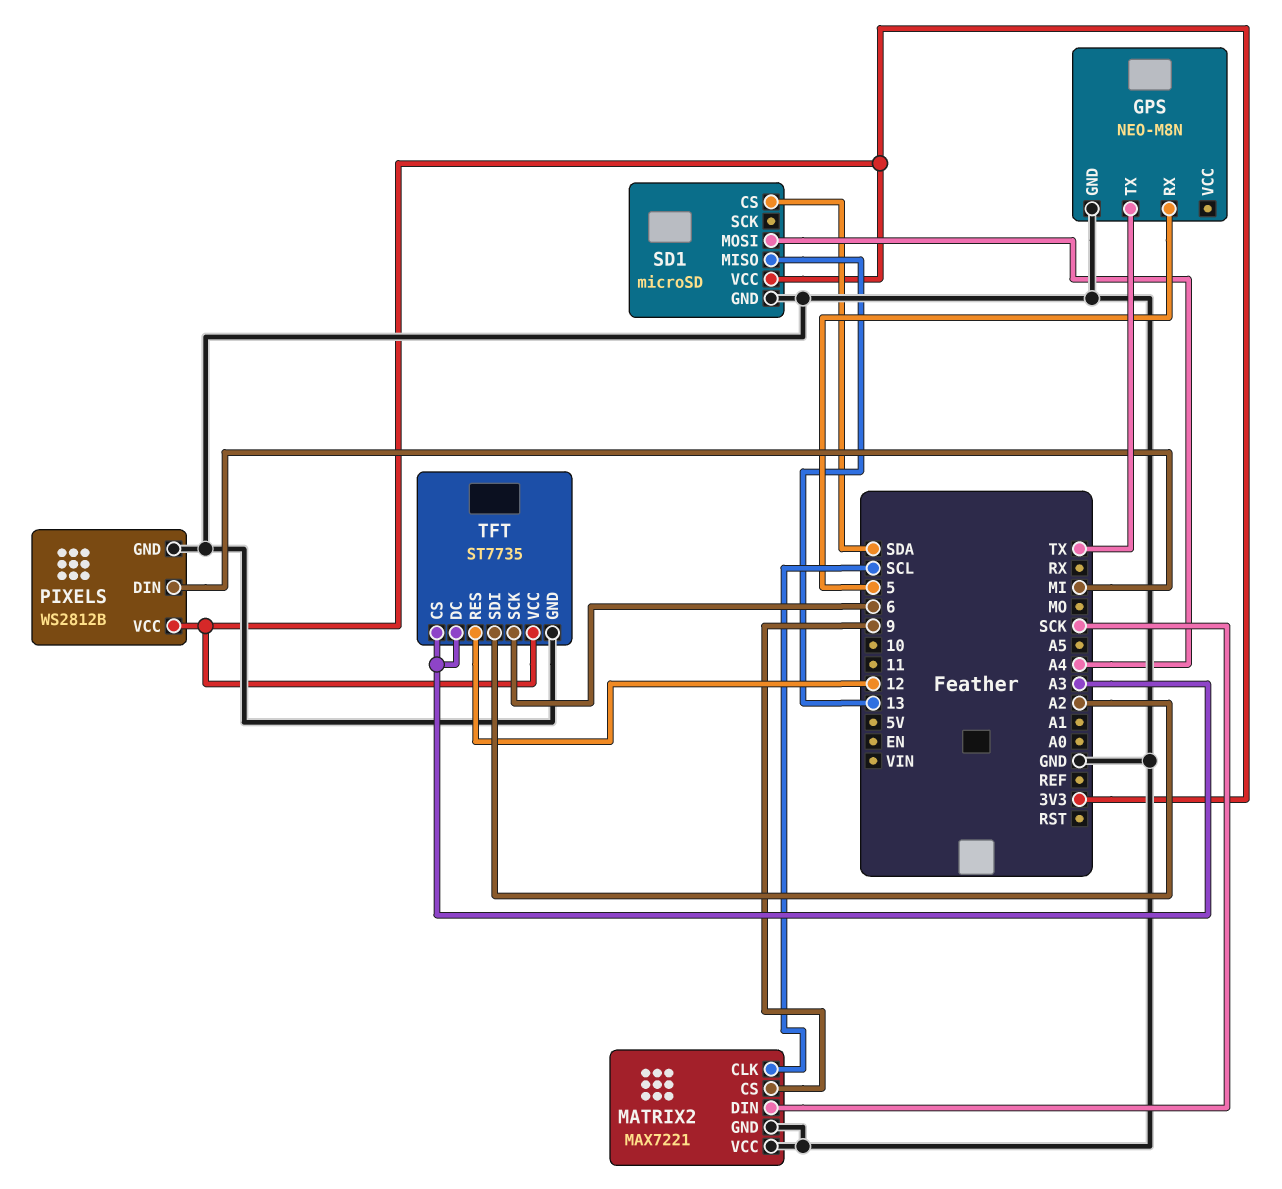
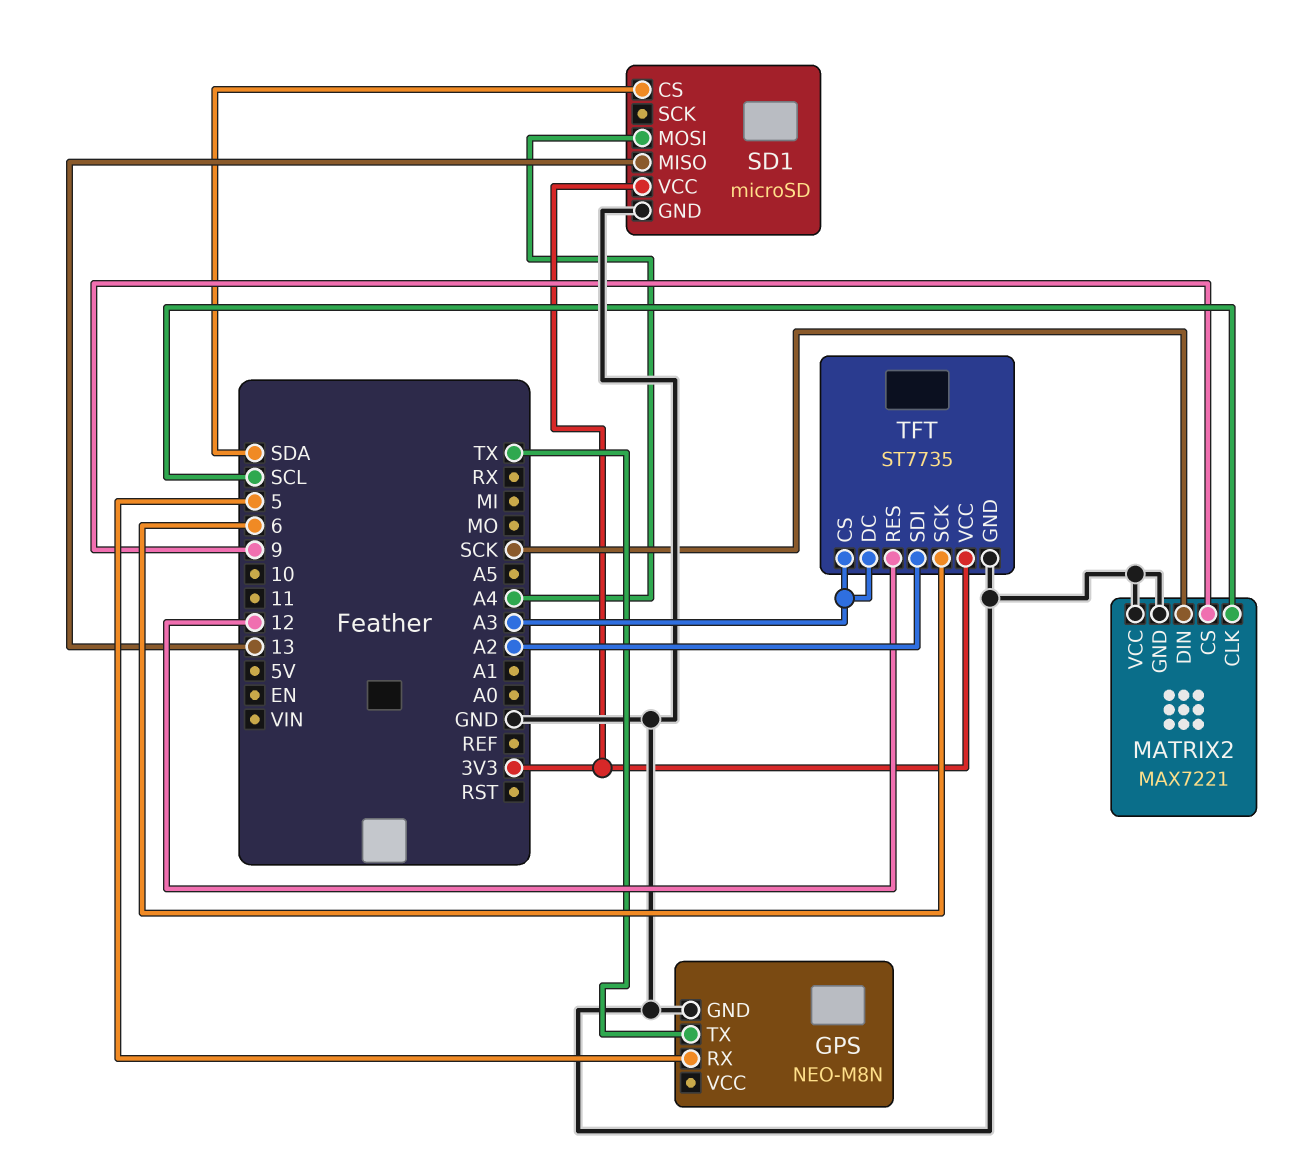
PIXELS: WS2812B -> none
PIXELS pin DIN: MI -> none
PIXELS pin GND: GND -> none
PIXELS pin VCC: 3V3 -> none

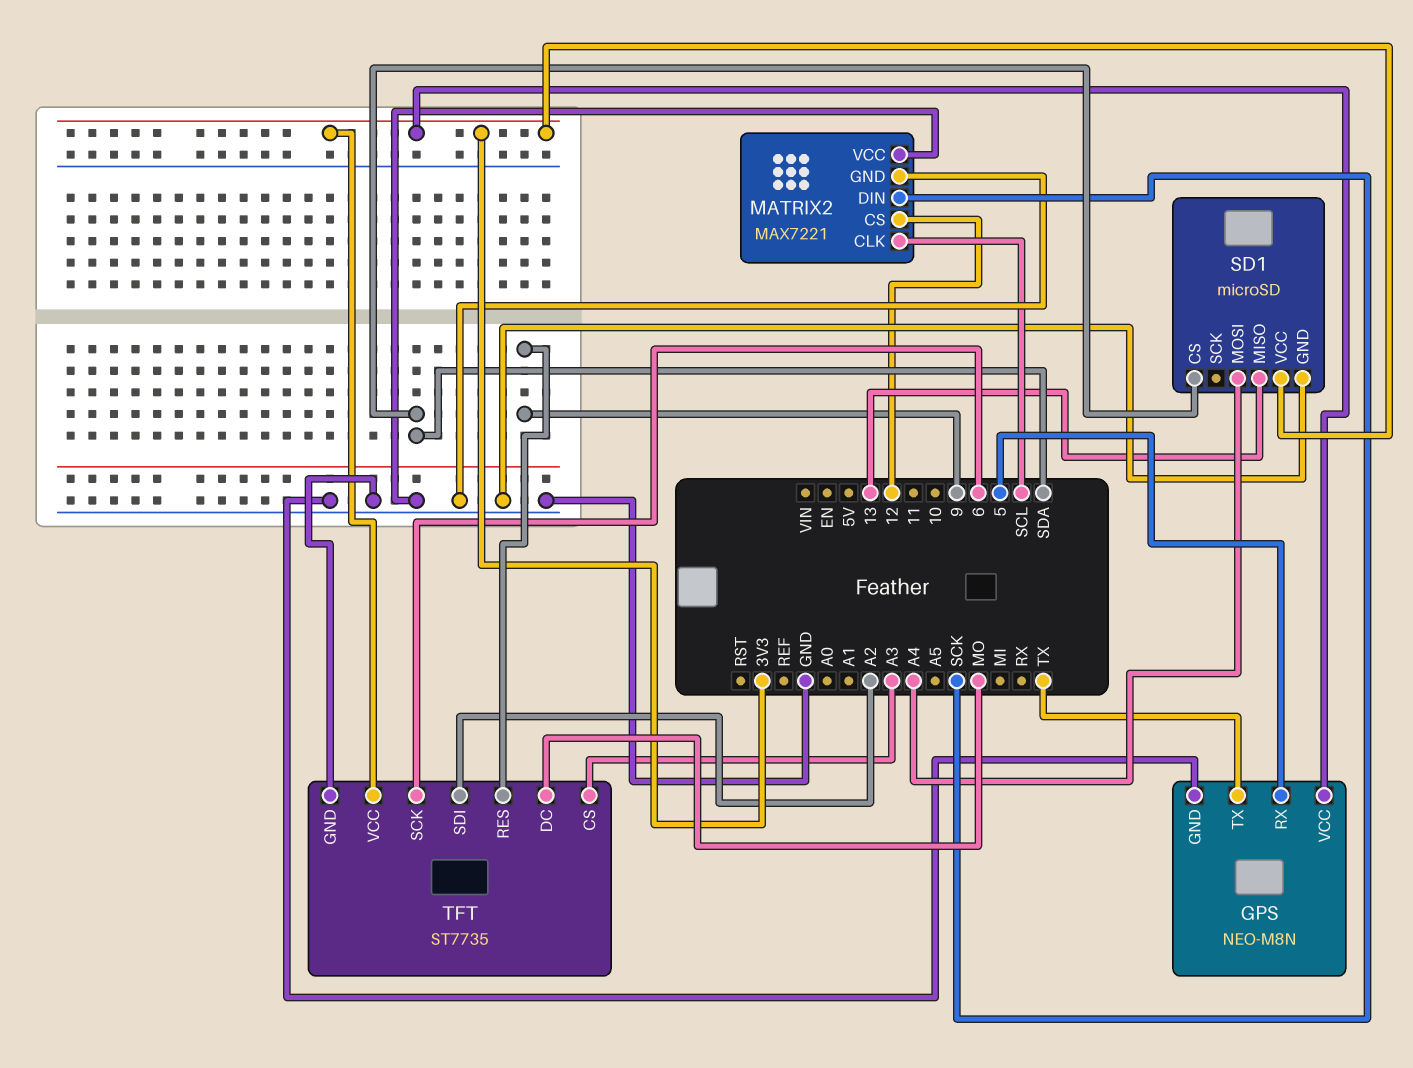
GPS pin VCC: none -> 3V3
MATRIX2 pin CS: 9 -> 12
TFT pin DC: A3 -> MO
TFT pin RES: 12 -> 9

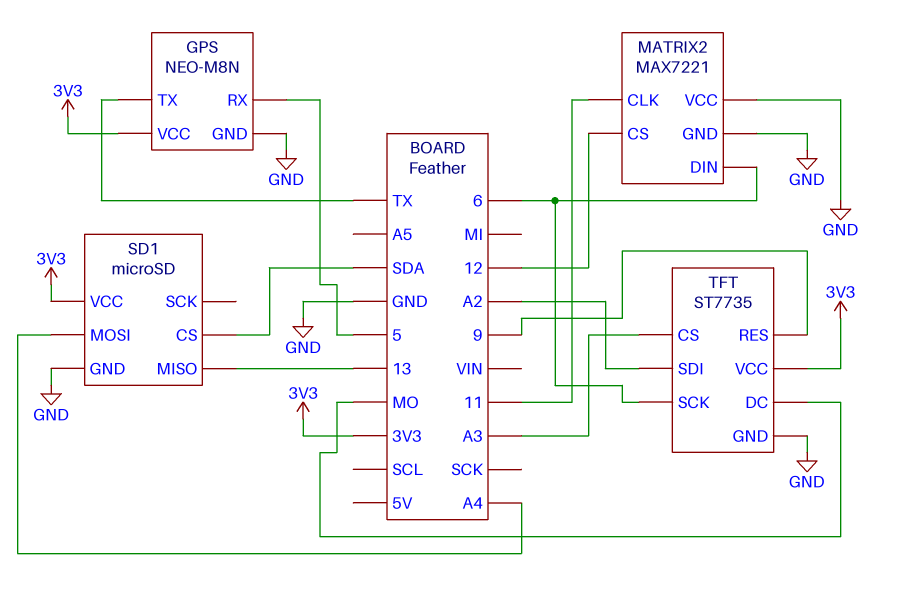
MATRIX2 pin CLK: SCL -> 11
MATRIX2 pin DIN: SCK -> 6

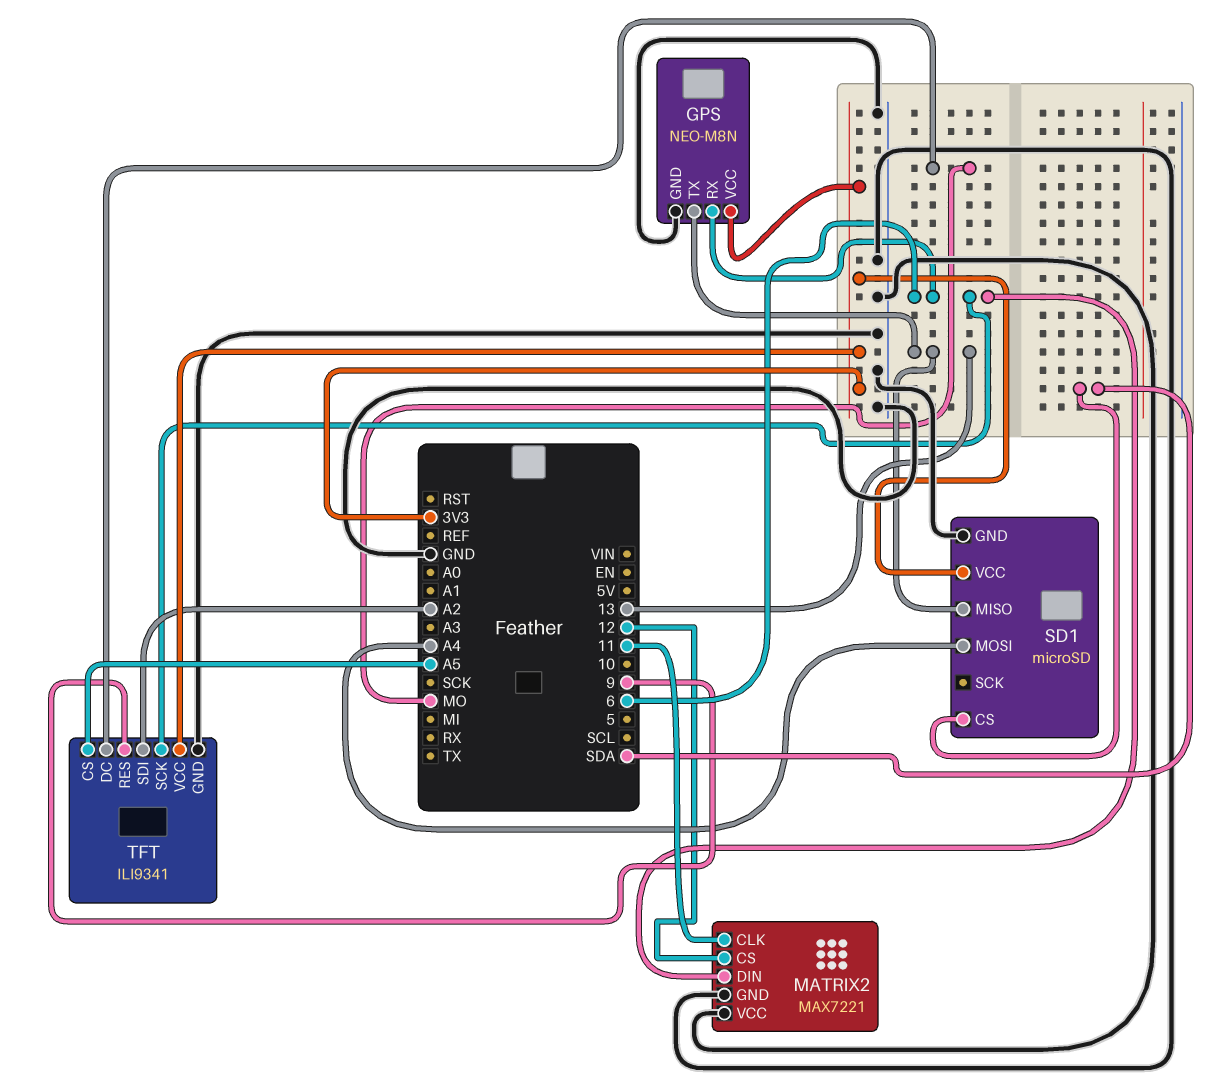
GPS pin RX: 5 -> 6
GPS pin TX: TX -> 13
TFT: ST7735 -> ILI9341
TFT pin CS: A3 -> A5

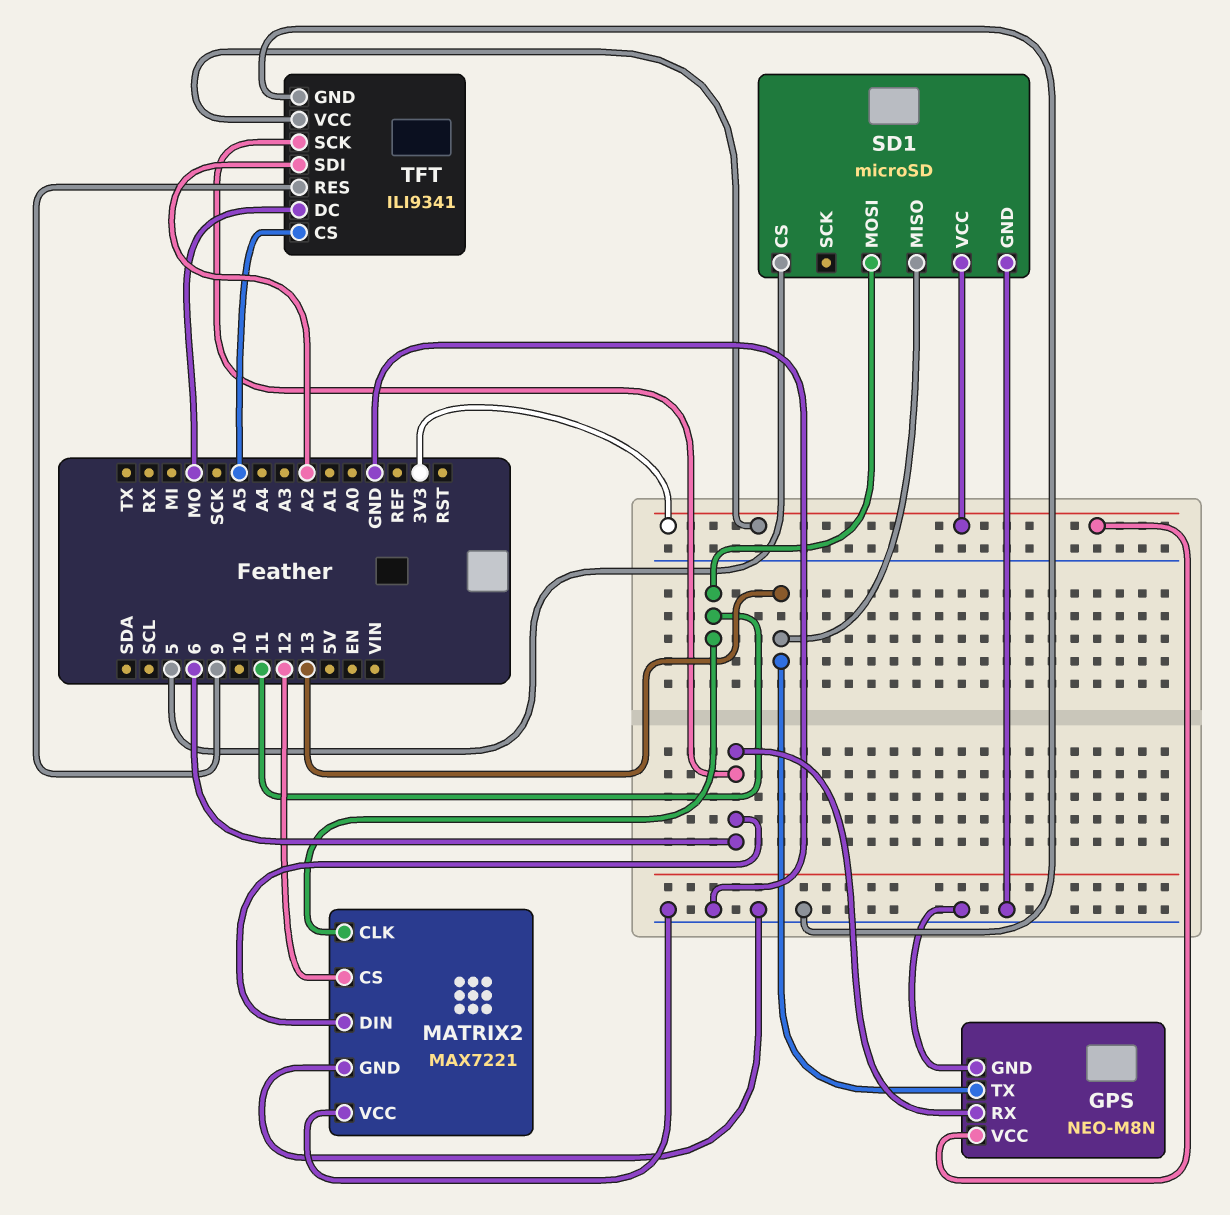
SD1 pin CS: SDA -> 5
SD1 pin MOSI: A4 -> 11

